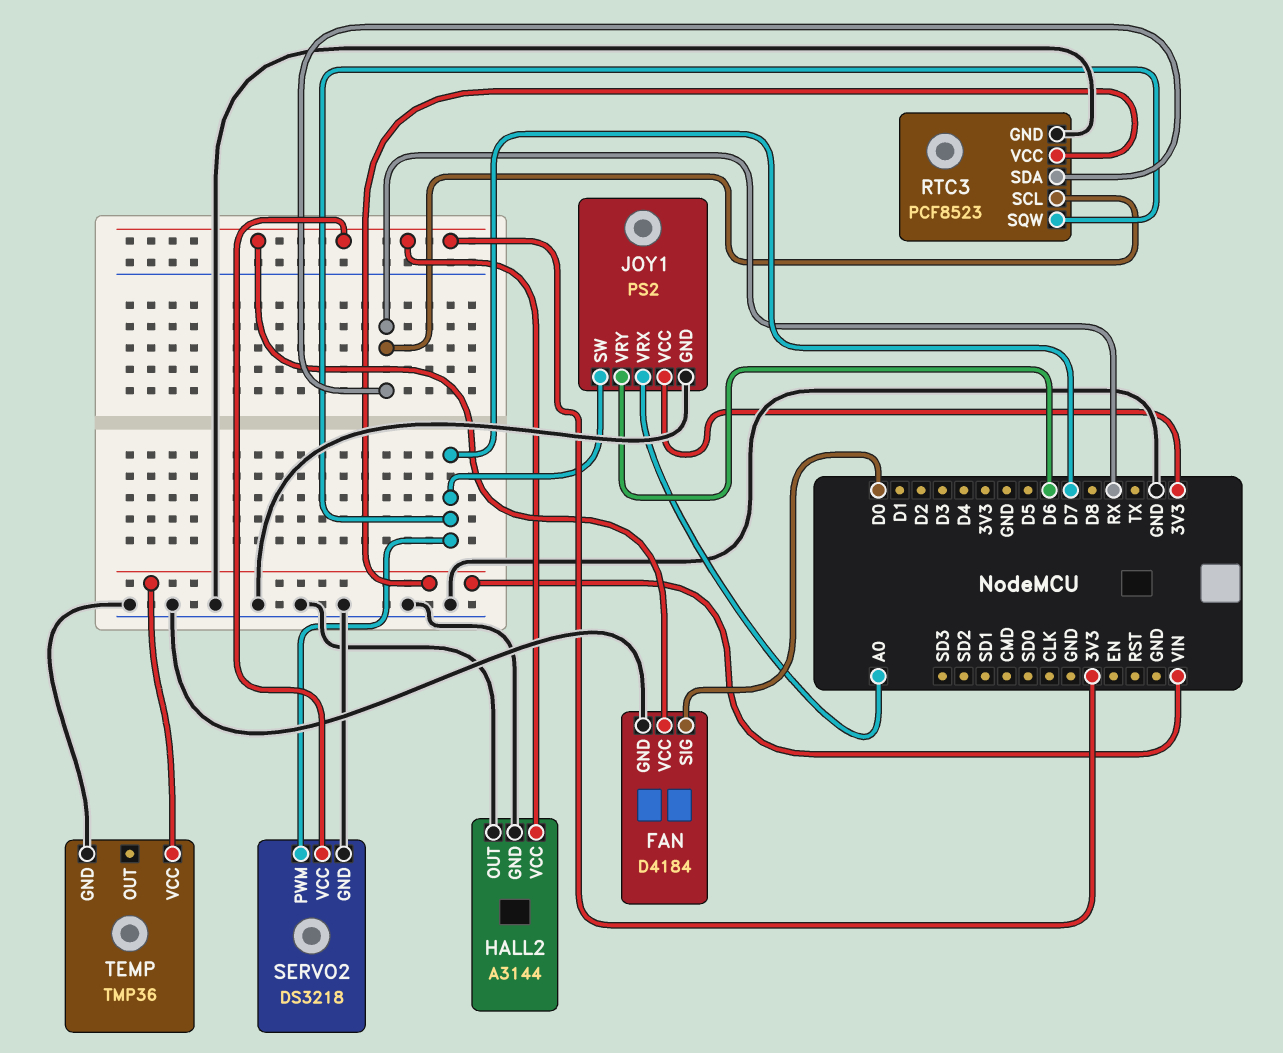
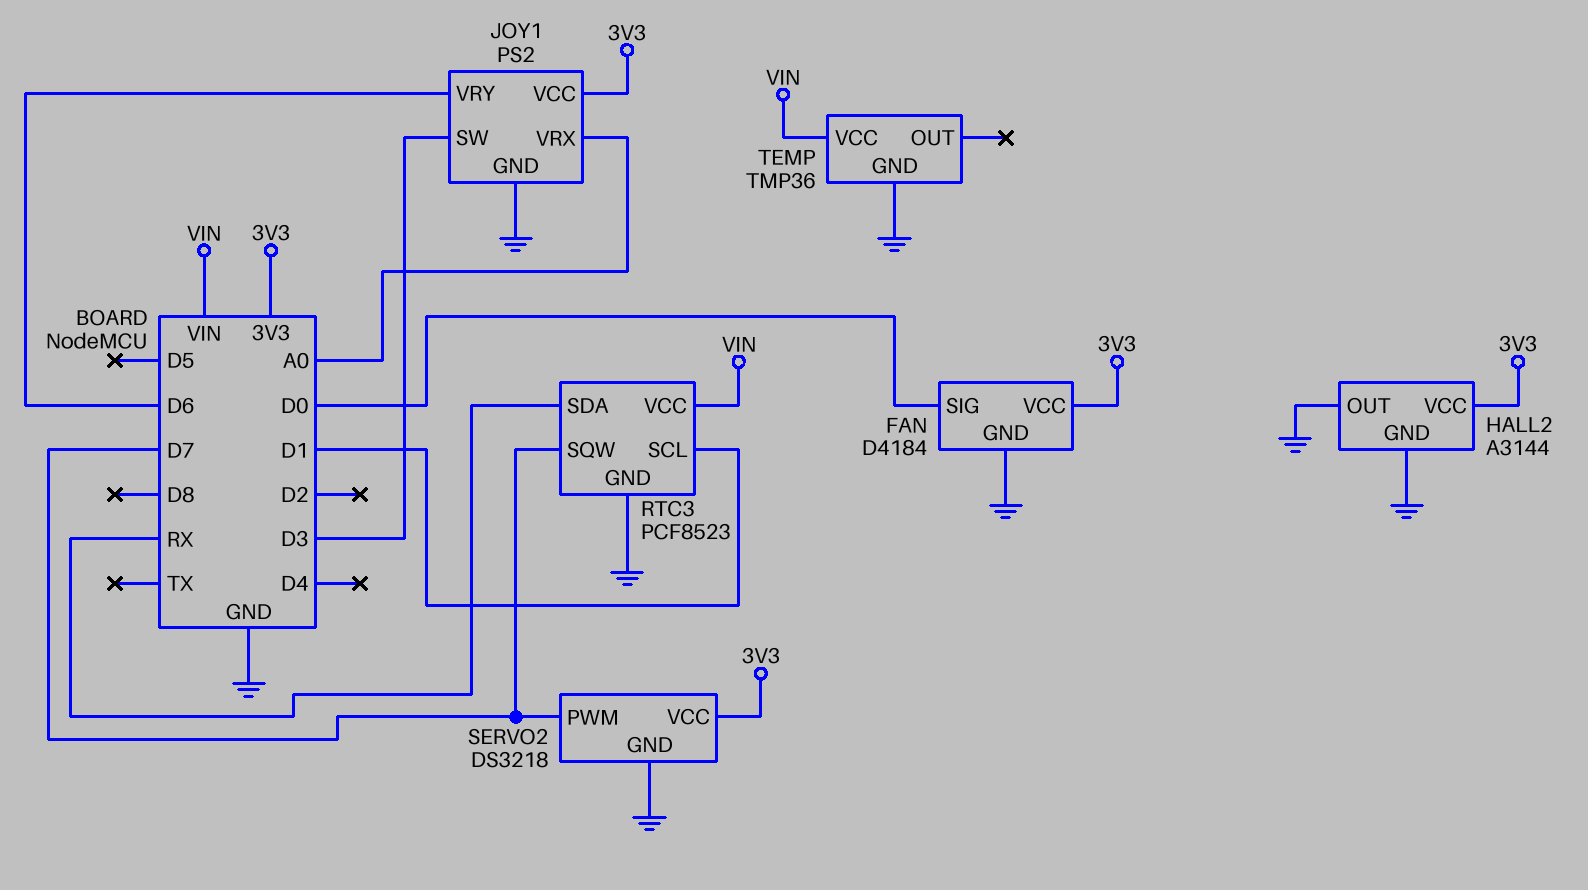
JOY1 pin SW: D7 -> D3
RTC3 pin SCL: RX -> D1

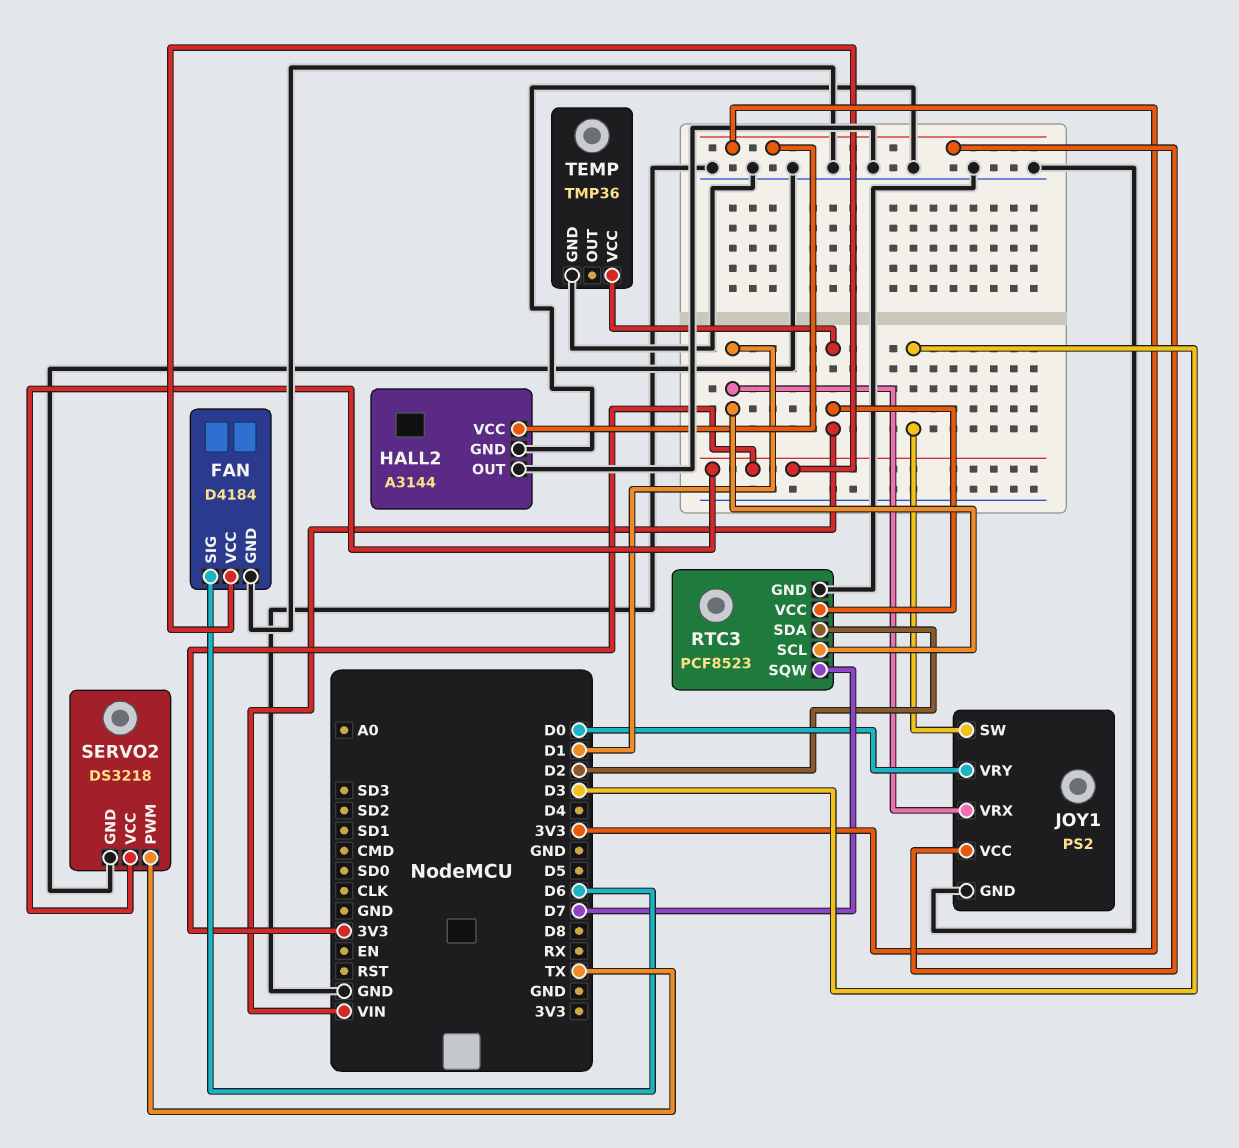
FAN pin SIG: D0 -> D6
JOY1 pin VRX: A0 -> D1
JOY1 pin VRY: D6 -> D0
RTC3 pin SDA: RX -> D2
SERVO2 pin PWM: D7 -> TX

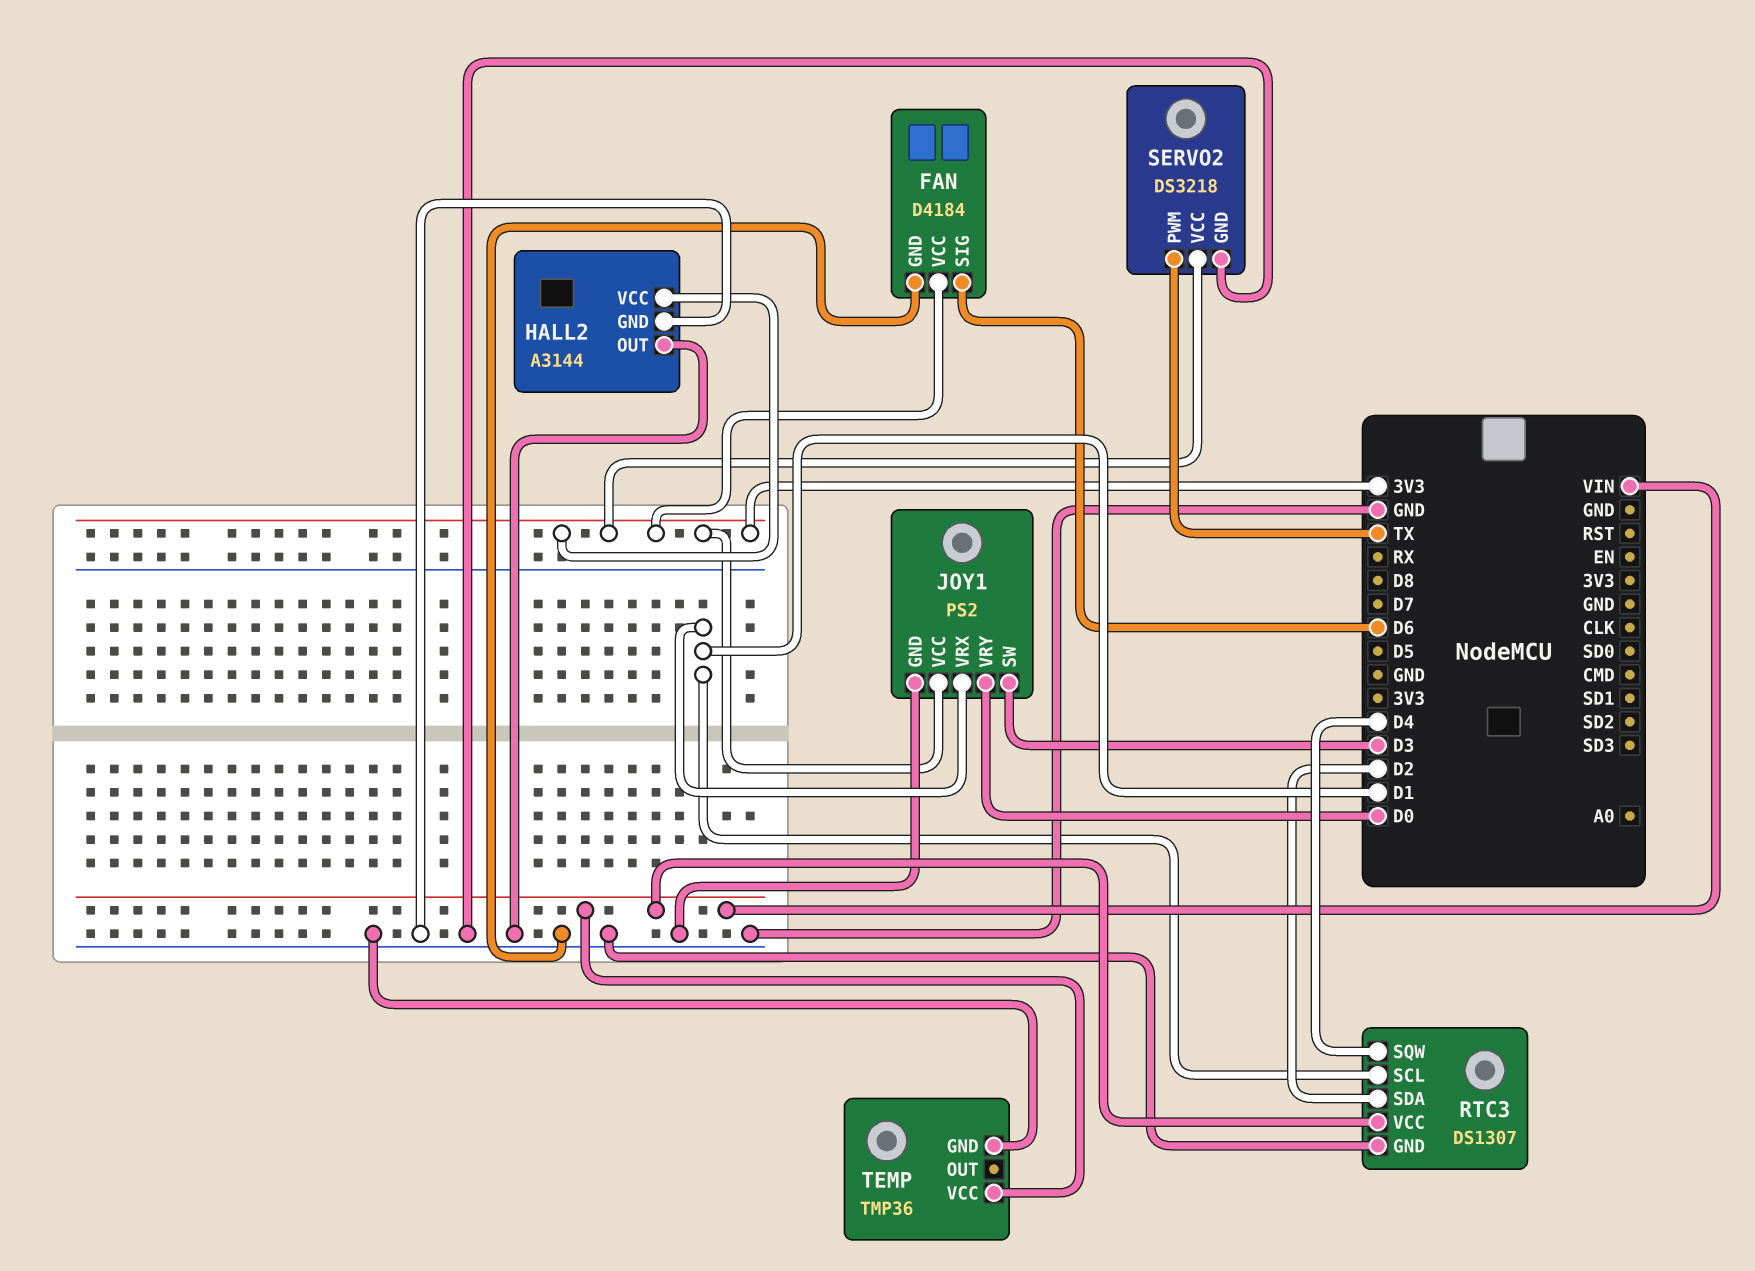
RTC3: PCF8523 -> DS1307
RTC3 pin SQW: D7 -> D4

